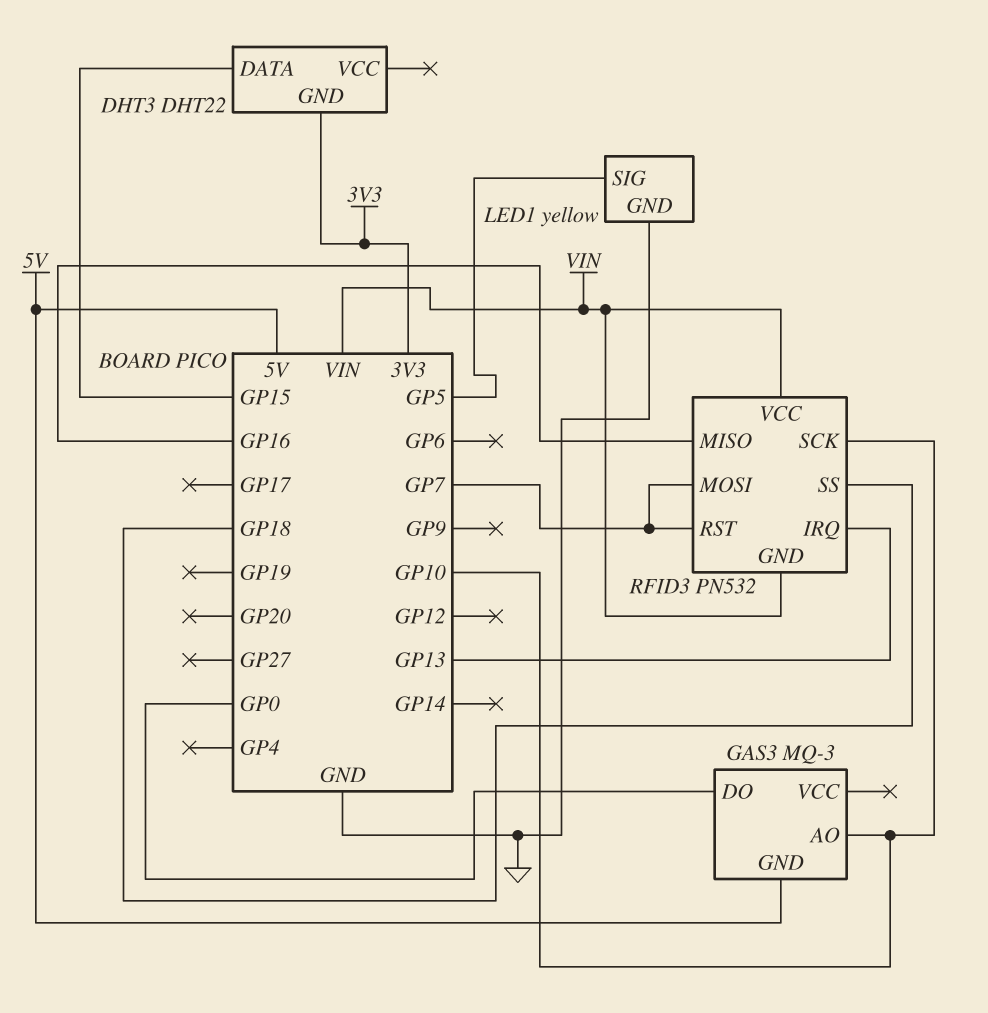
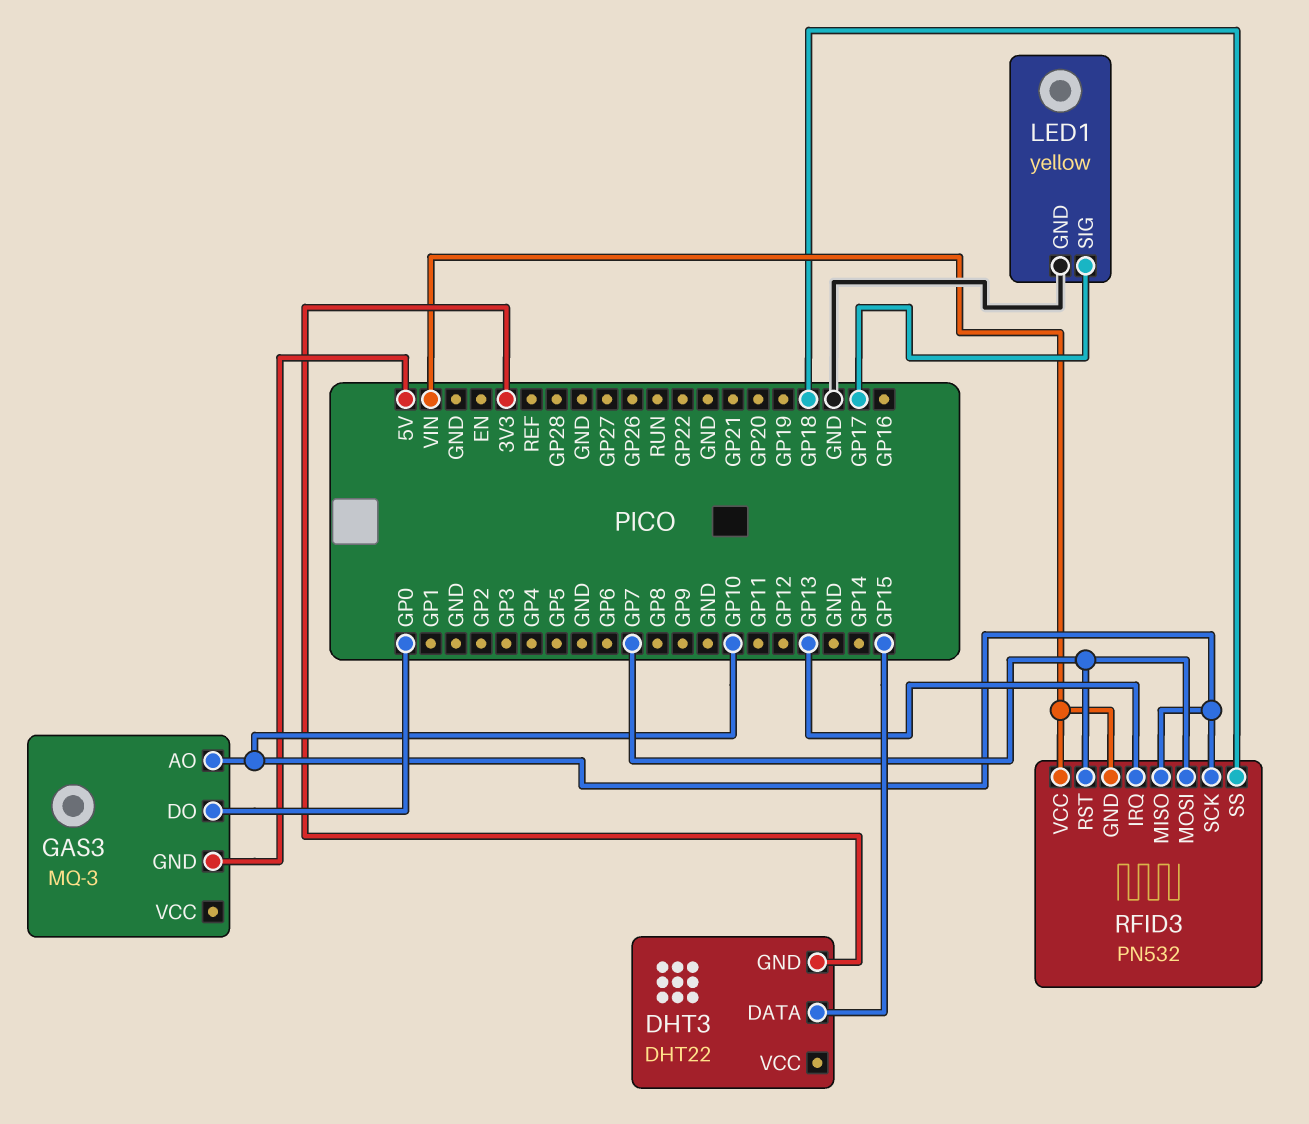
LED1 pin SIG: GP5 -> GP17
RFID3 pin MISO: GP16 -> GP10

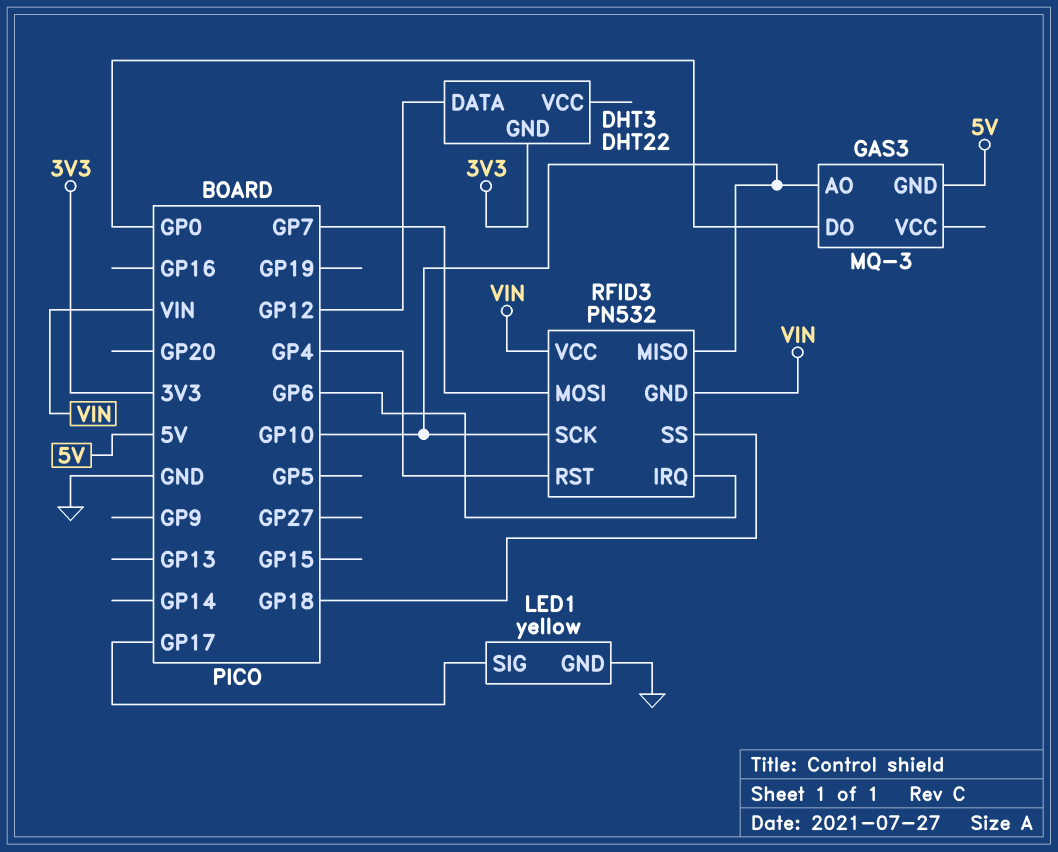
DHT3 pin DATA: GP15 -> GP12
RFID3 pin IRQ: GP13 -> GP6
RFID3 pin RST: GP7 -> GP4

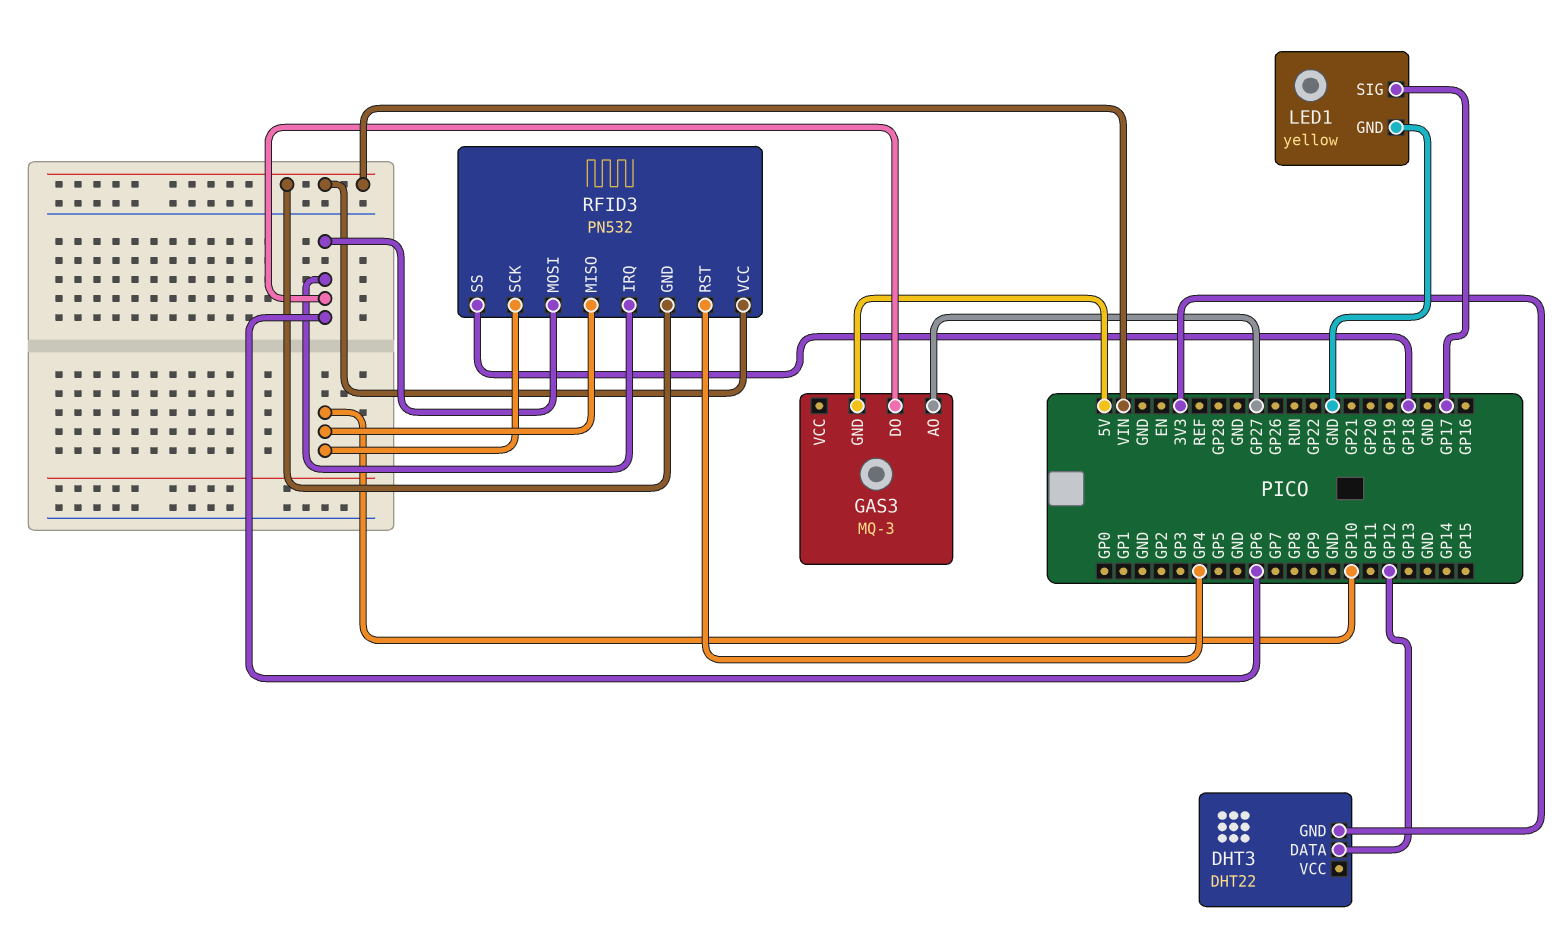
GAS3 pin AO: GP10 -> GP27
GAS3 pin DO: GP0 -> GP6
RFID3 pin MOSI: GP7 -> GP6

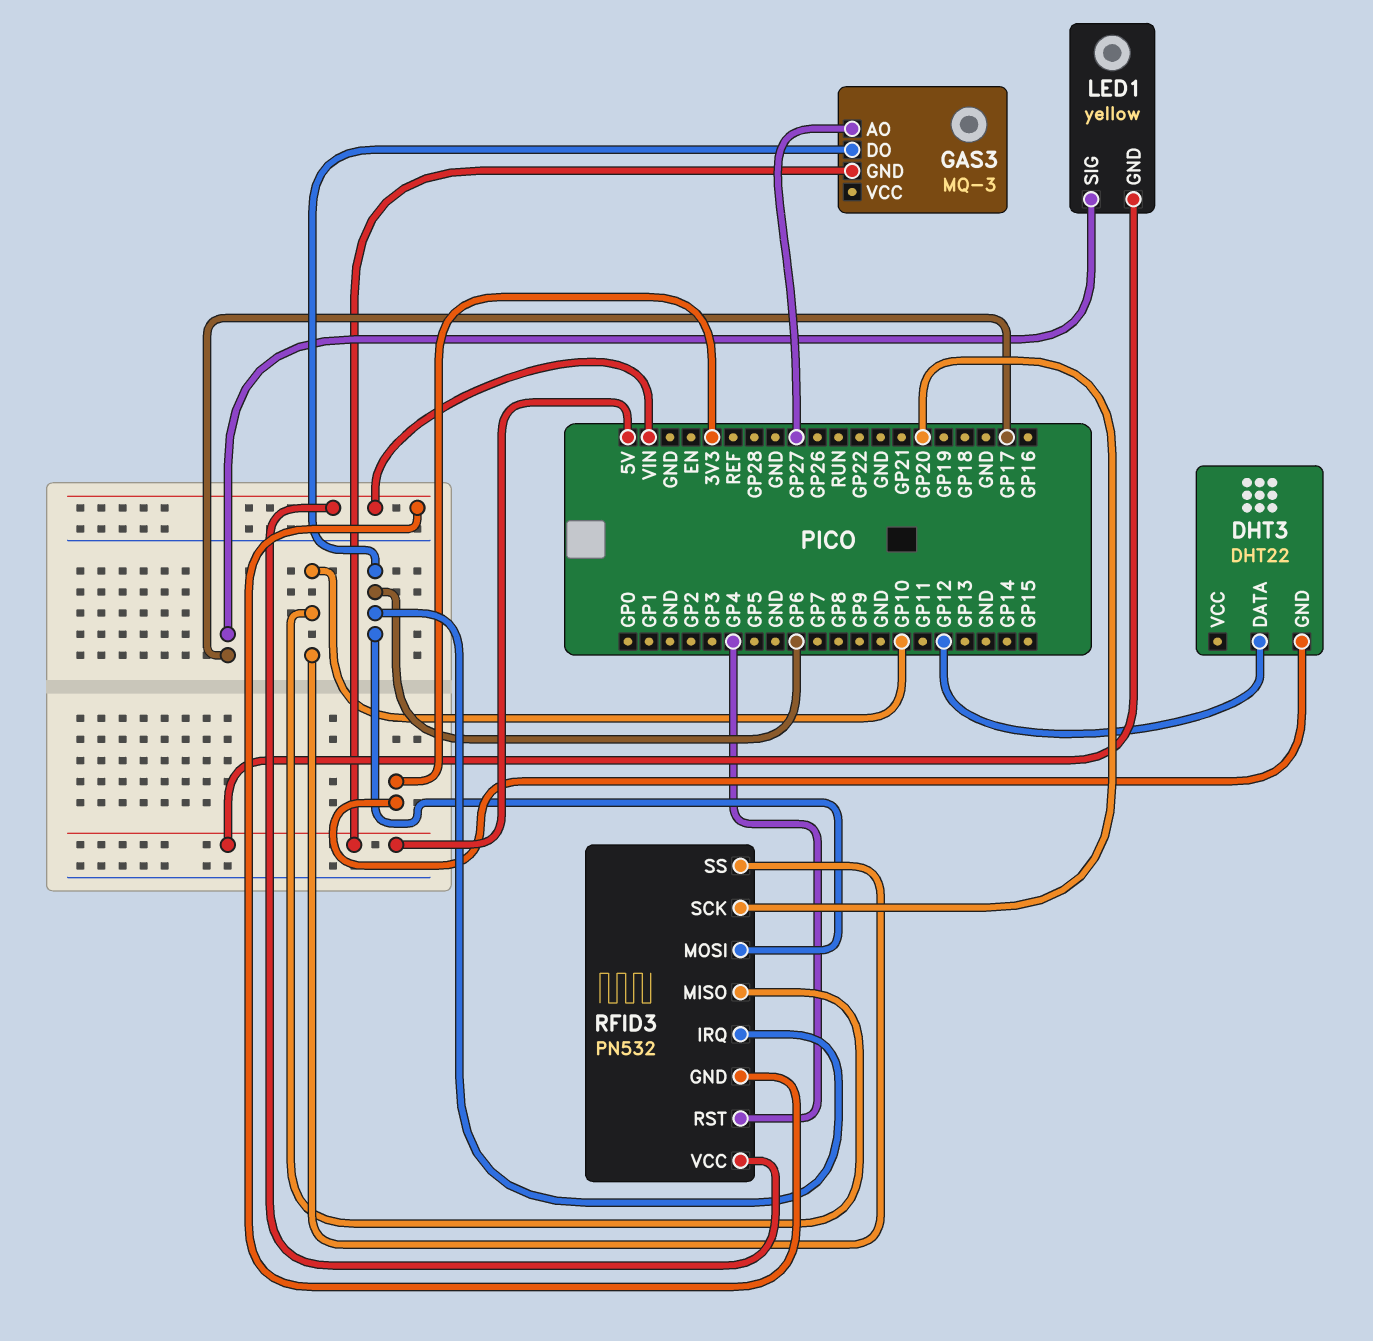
LED1 pin GND: GND -> 5V
RFID3 pin SCK: GP10 -> GP20
RFID3 pin SS: GP18 -> GP10

